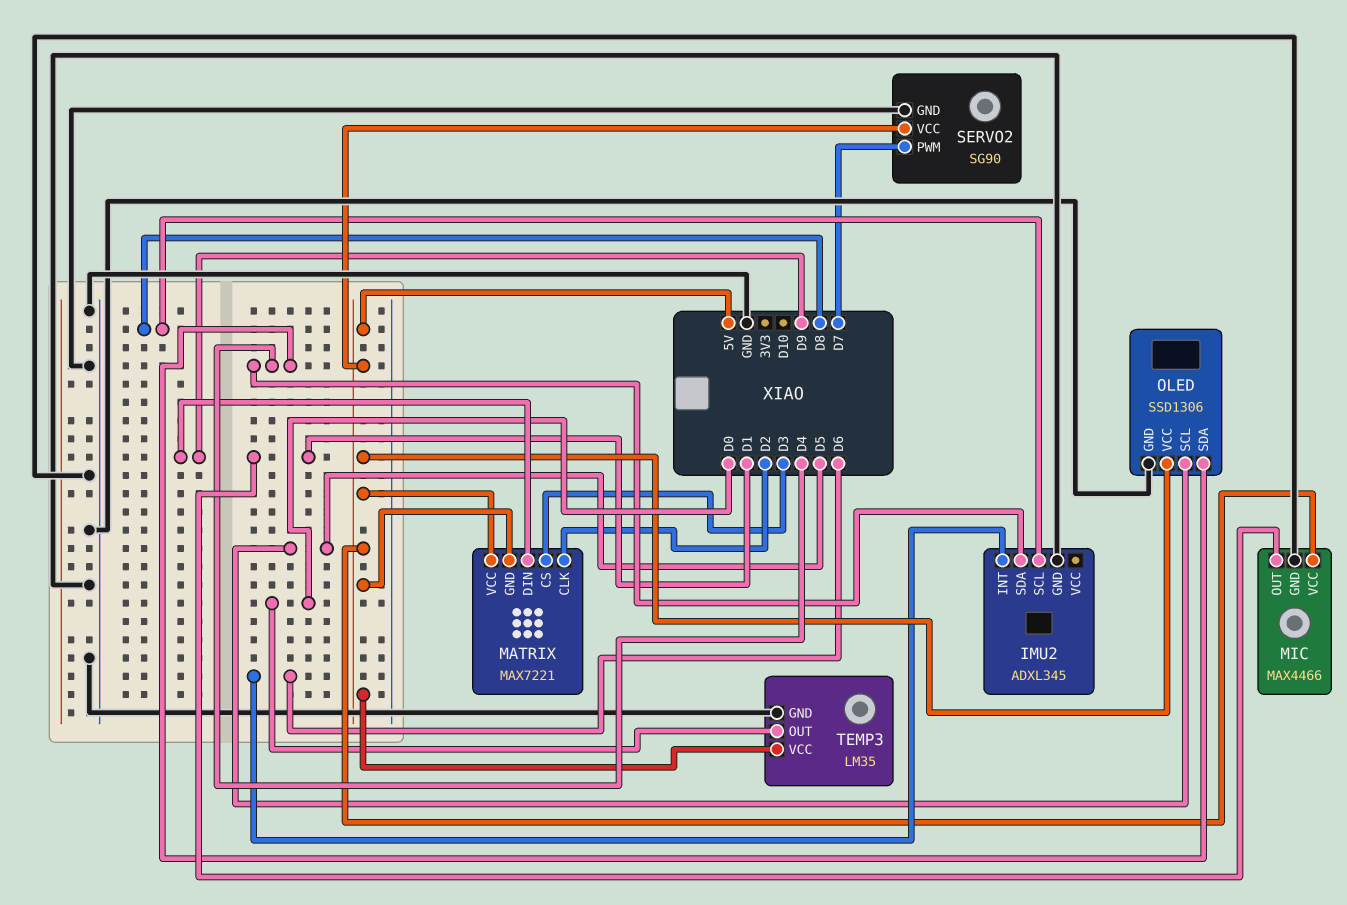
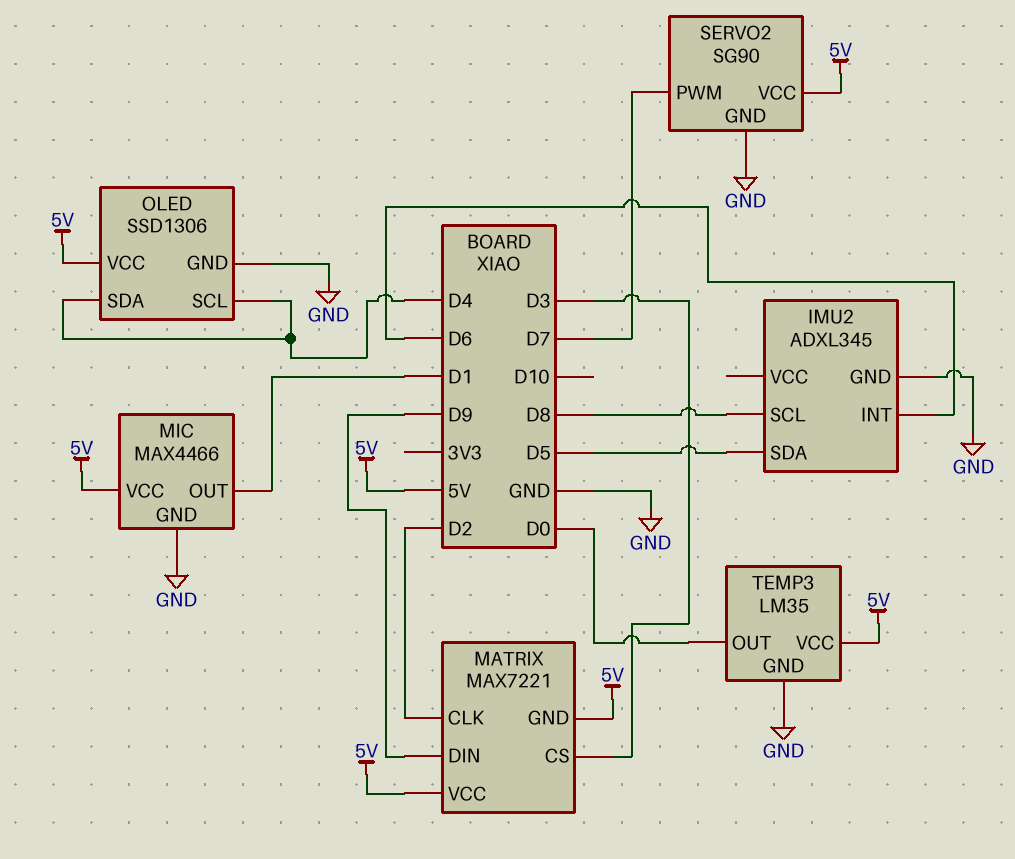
IMU2 pin SDA: D4 -> D5
OLED pin SCL: D5 -> D4

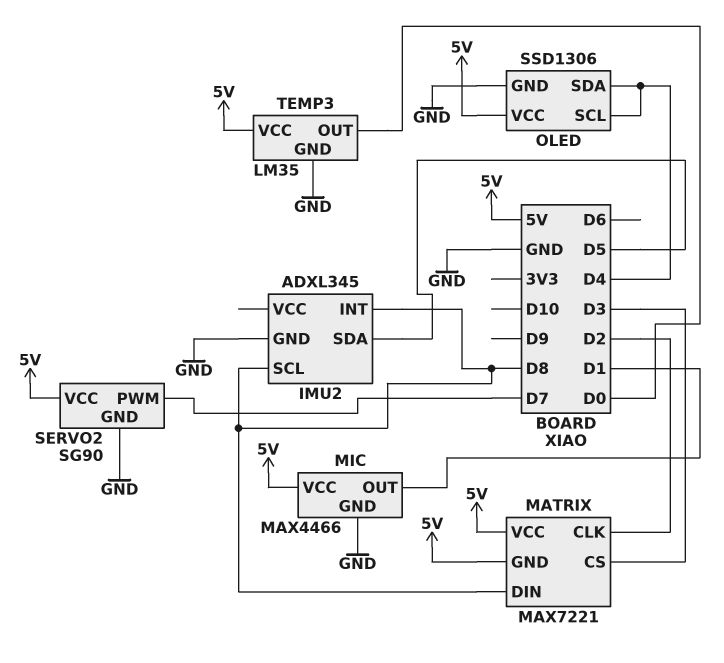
IMU2 pin INT: D6 -> D8
MATRIX pin DIN: D9 -> D8

